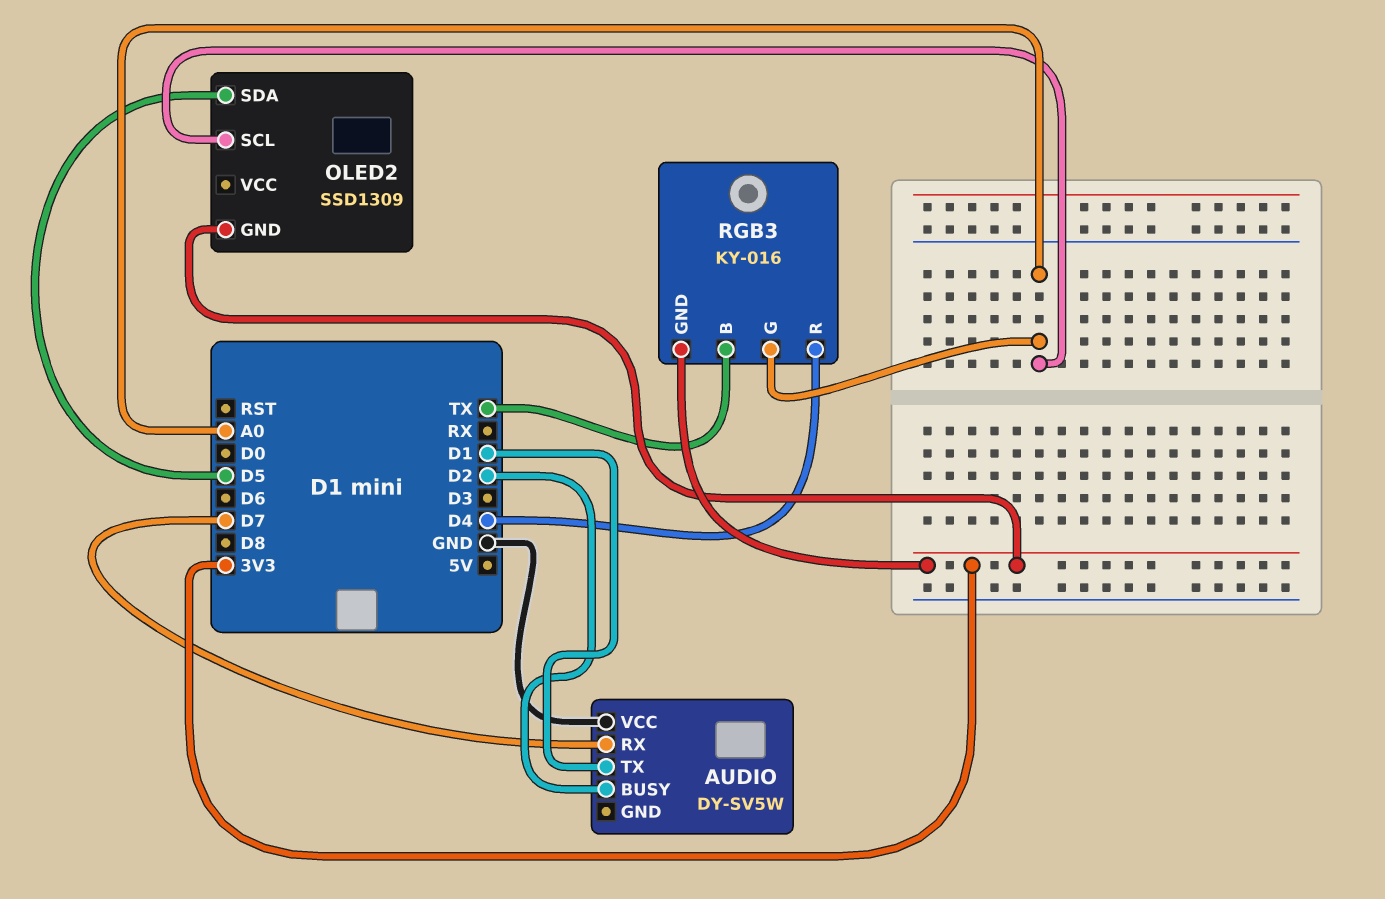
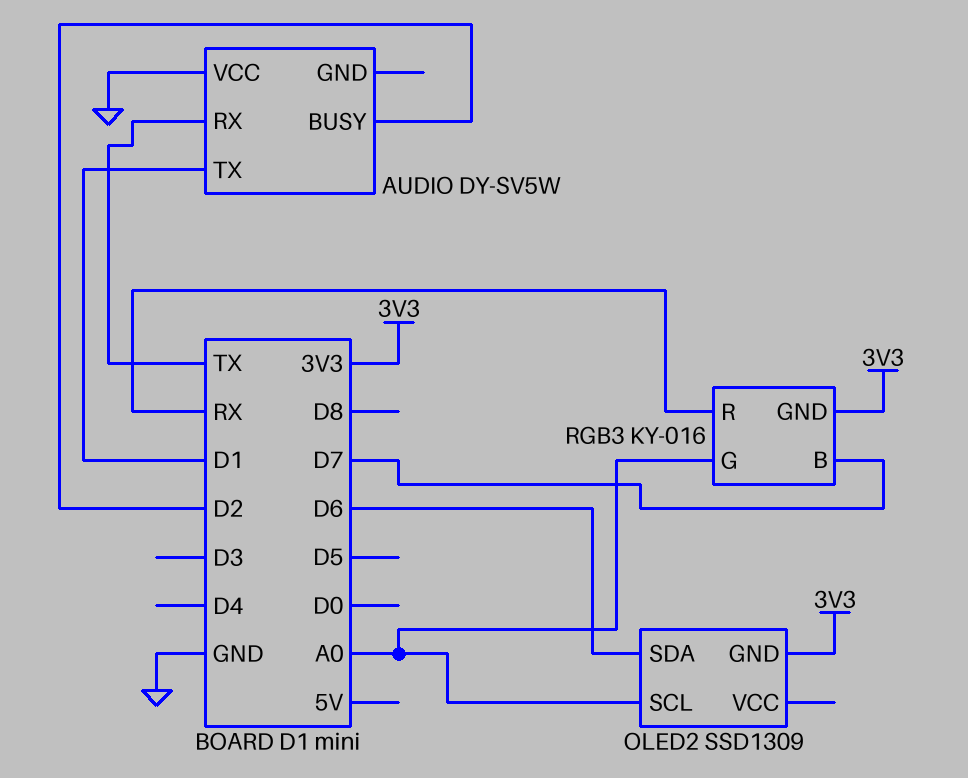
AUDIO pin RX: D7 -> TX
OLED2 pin SDA: D5 -> D6
RGB3 pin B: TX -> D7
RGB3 pin R: D4 -> RX

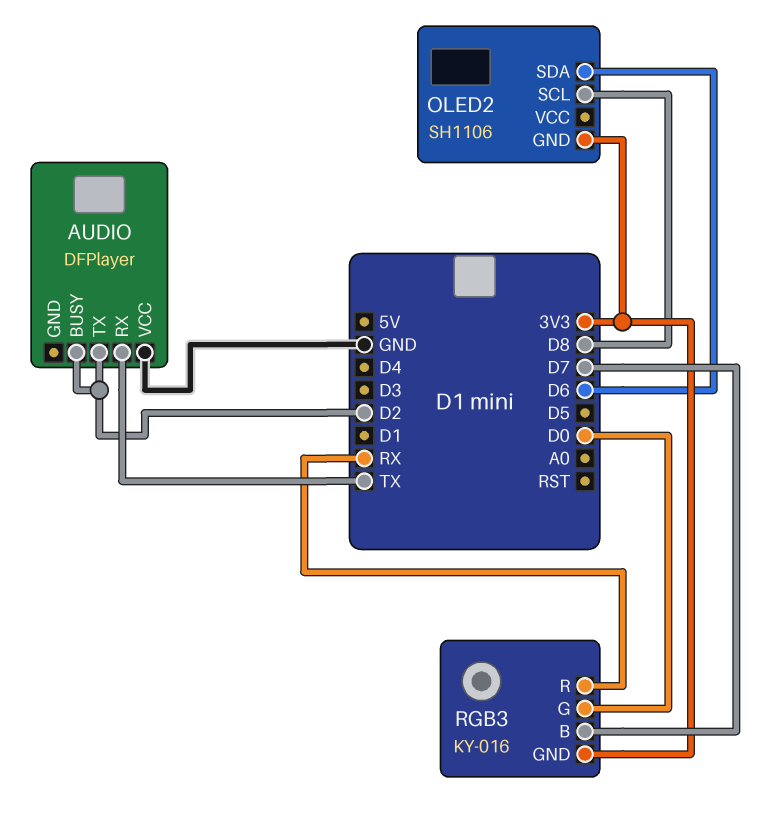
AUDIO: DY-SV5W -> DFPlayer
AUDIO pin TX: D1 -> D2
OLED2: SSD1309 -> SH1106
OLED2 pin SCL: A0 -> D8
RGB3 pin G: A0 -> D0

